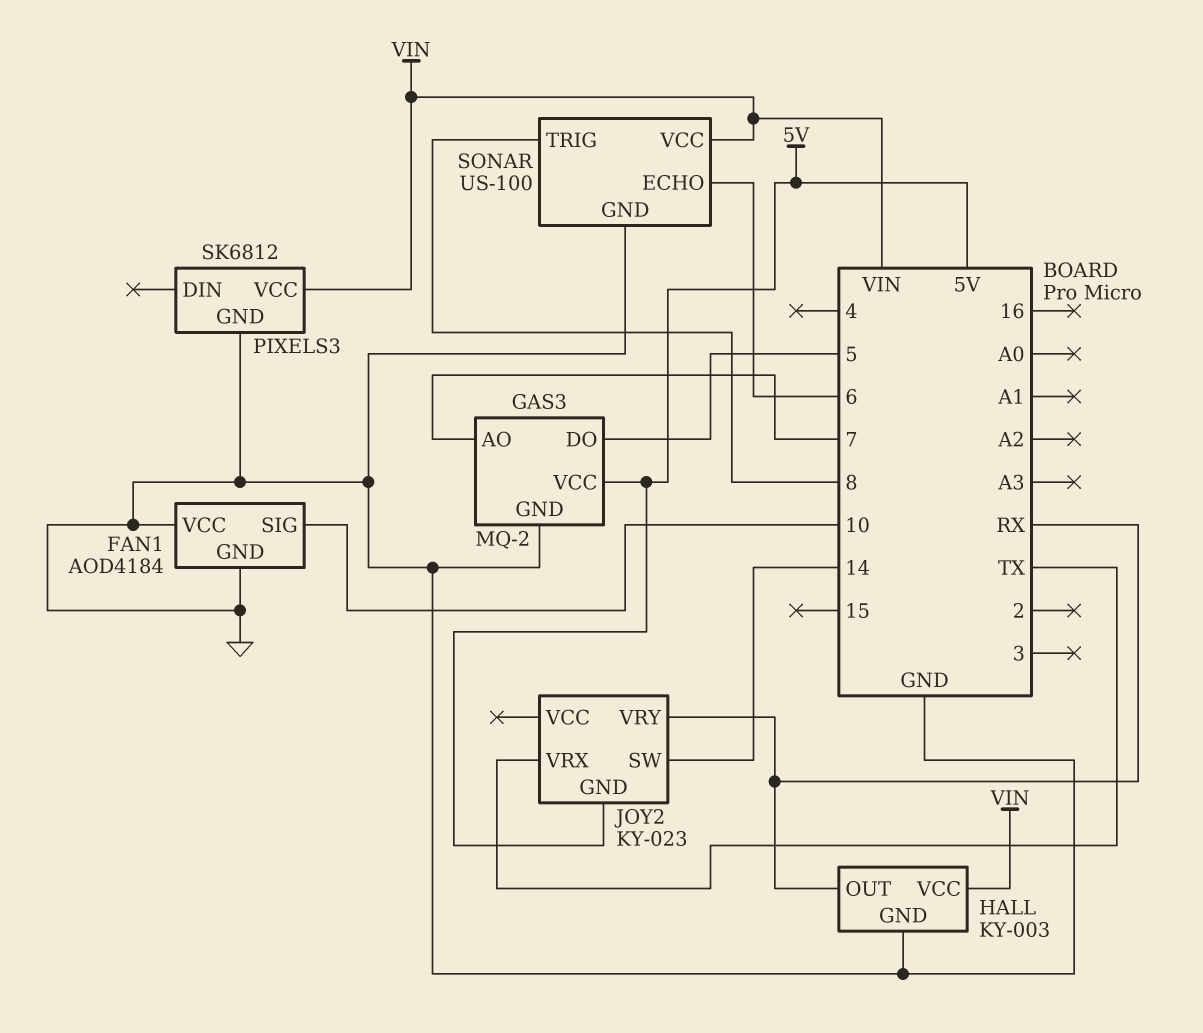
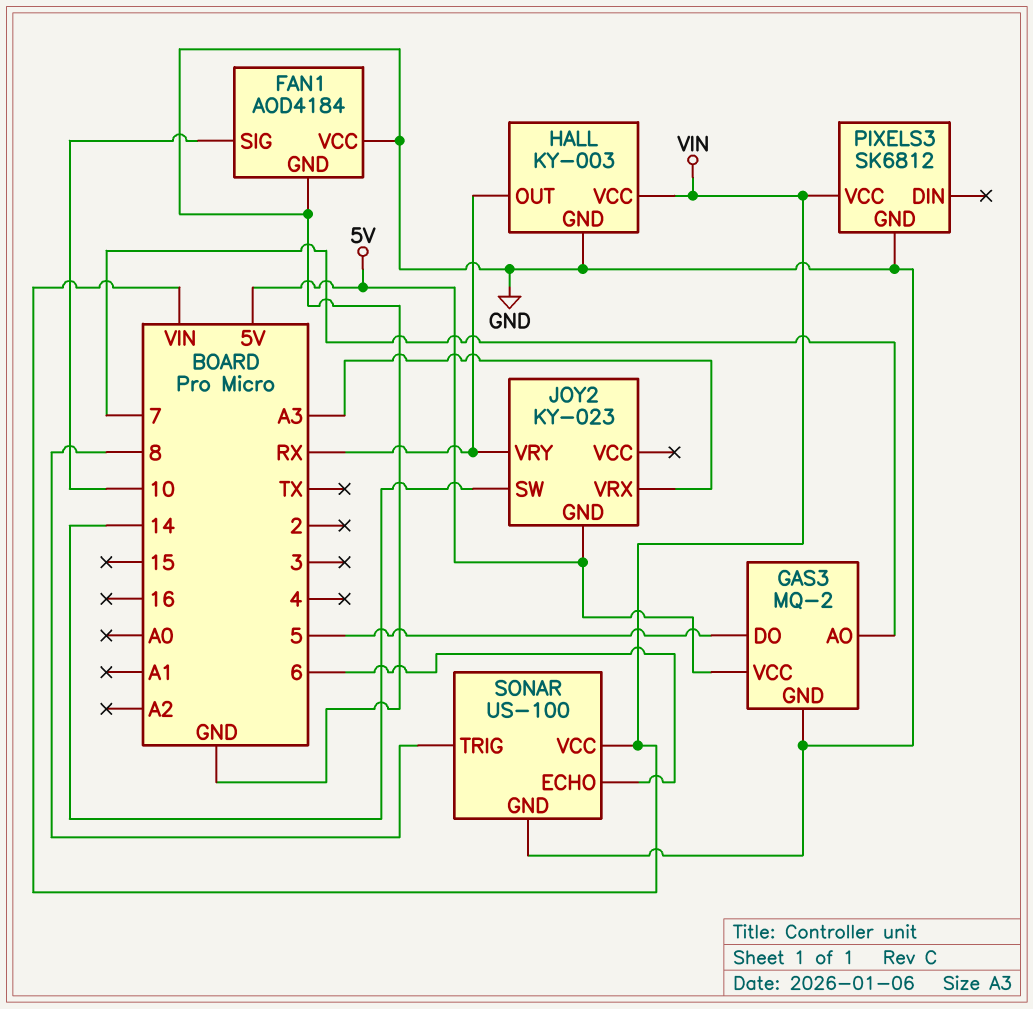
JOY2 pin VRX: TX -> A3

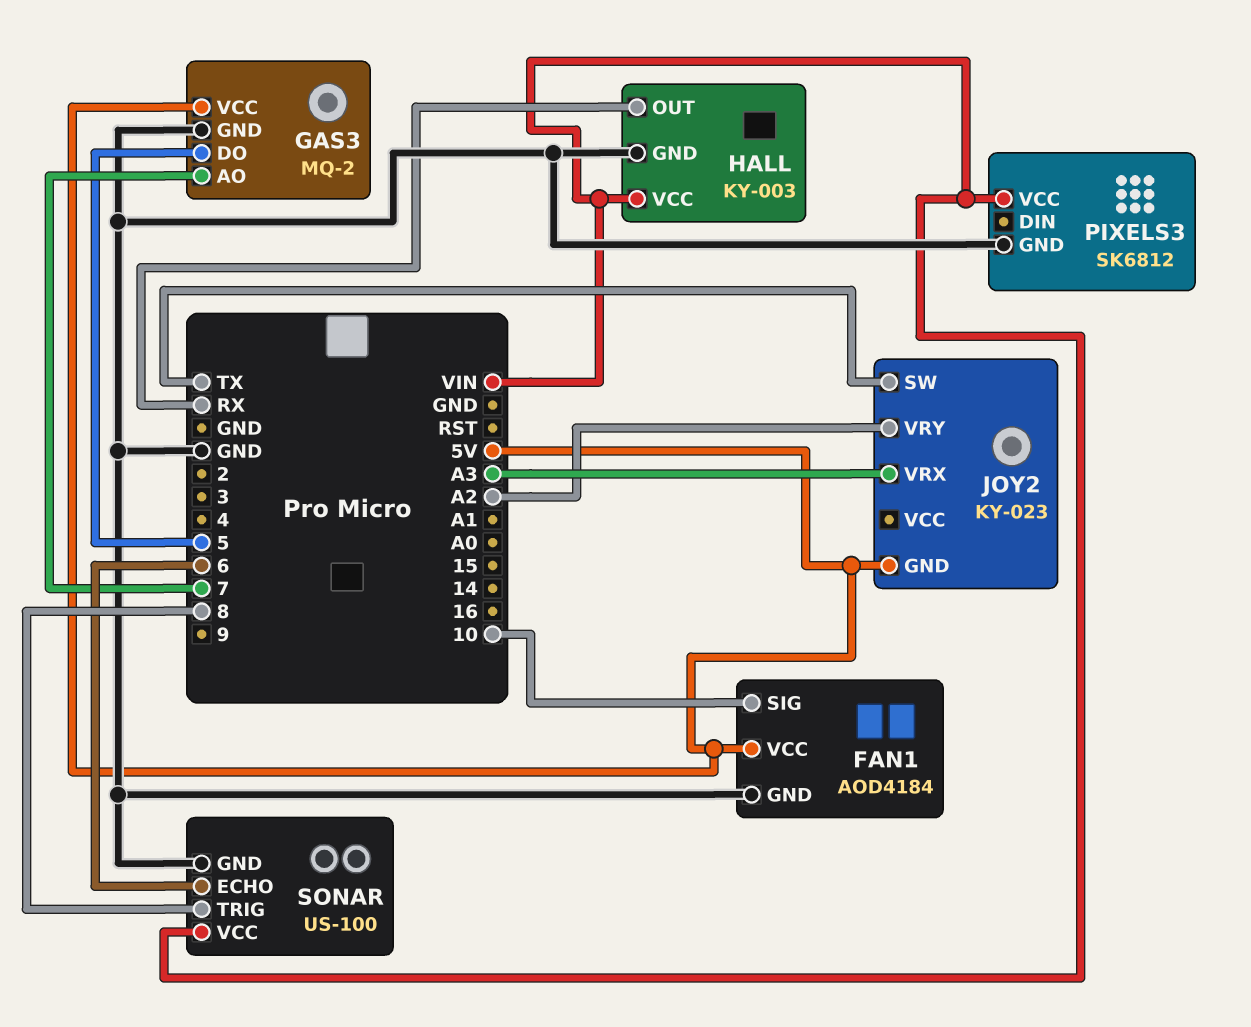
FAN1 pin VCC: GND -> 5V
JOY2 pin SW: 14 -> TX
JOY2 pin VRY: RX -> A2

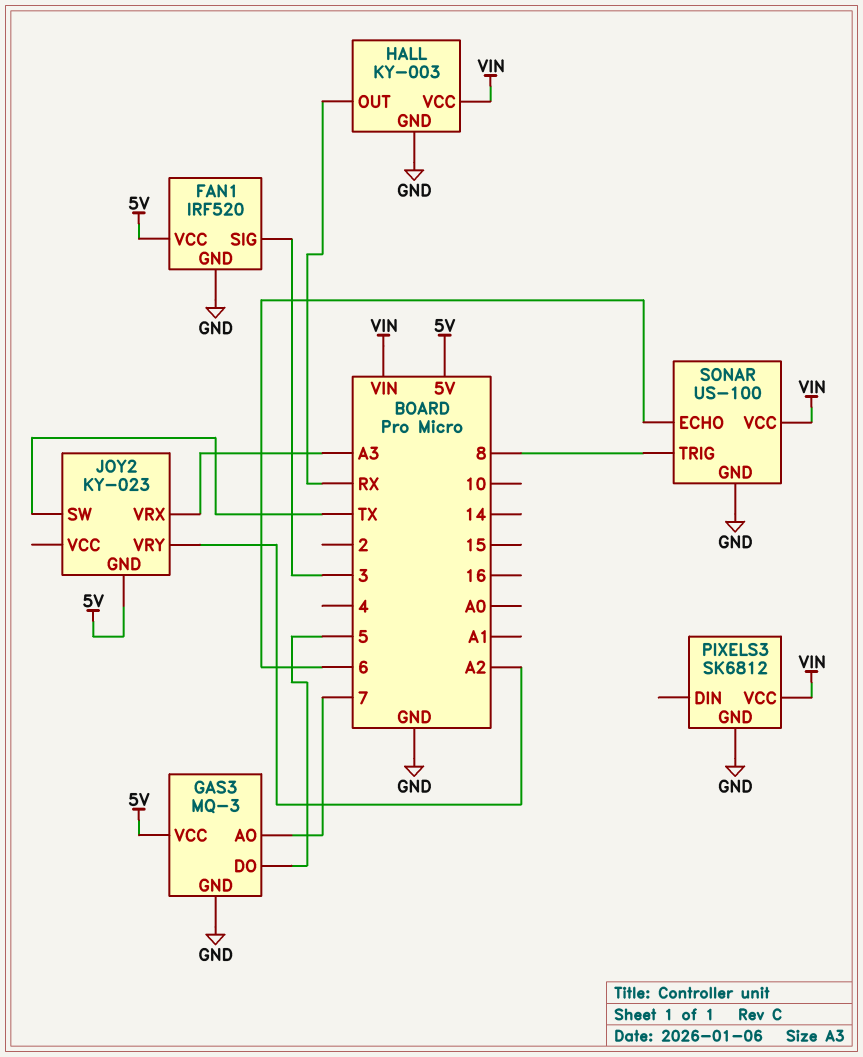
FAN1: AOD4184 -> IRF520
FAN1 pin SIG: 10 -> 3
GAS3: MQ-2 -> MQ-3

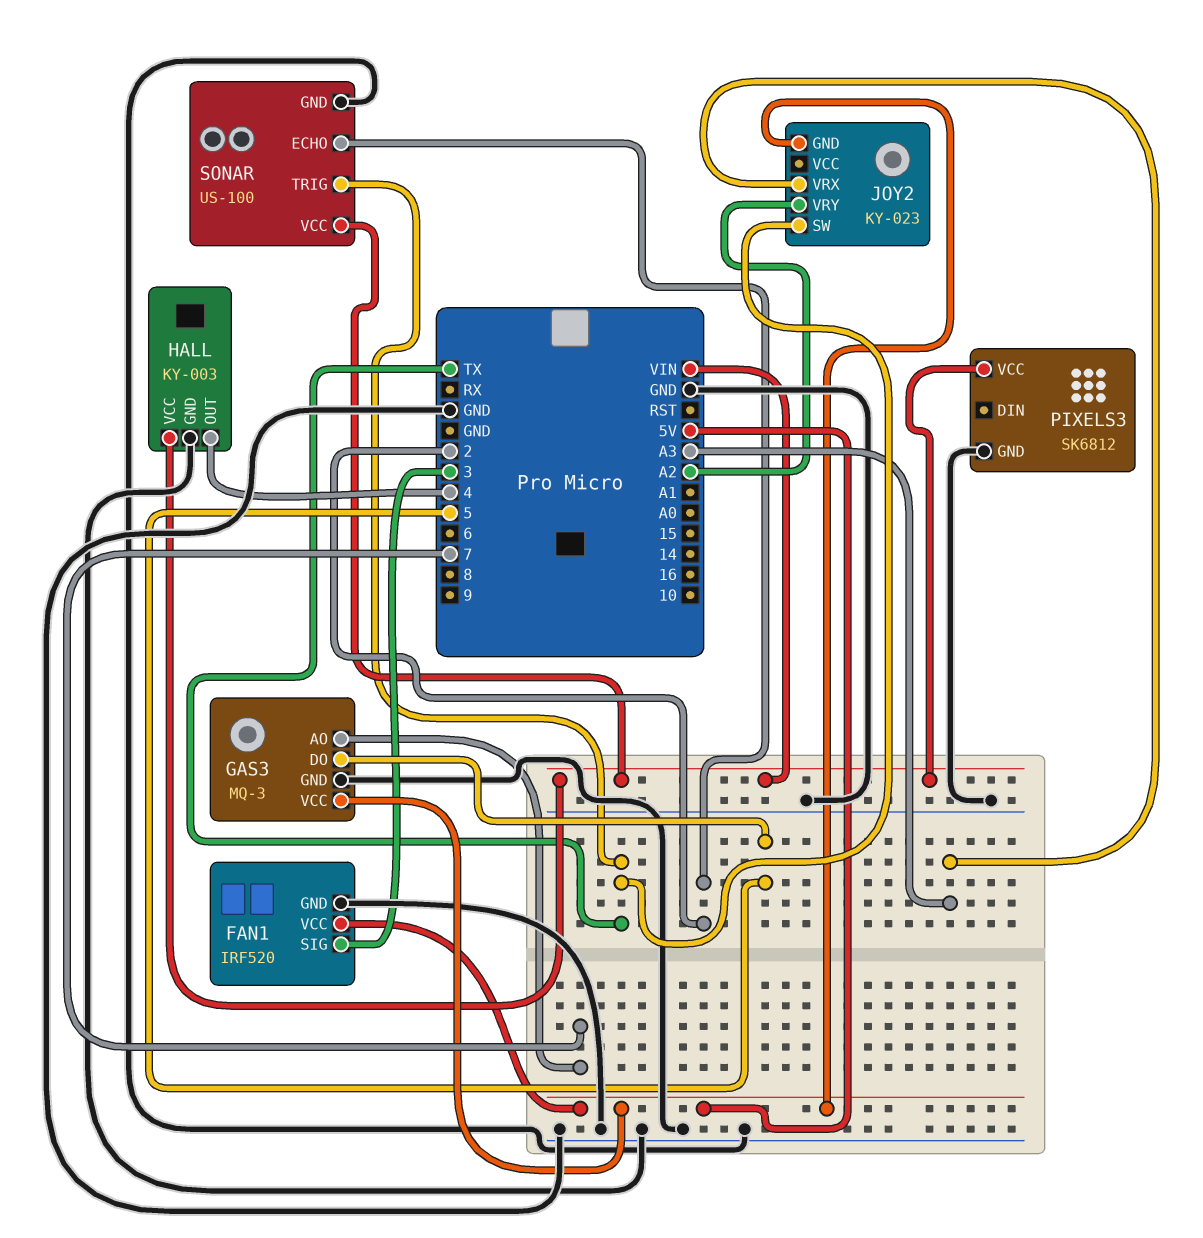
HALL pin OUT: RX -> 4
SONAR pin ECHO: 6 -> 2
SONAR pin TRIG: 8 -> TX

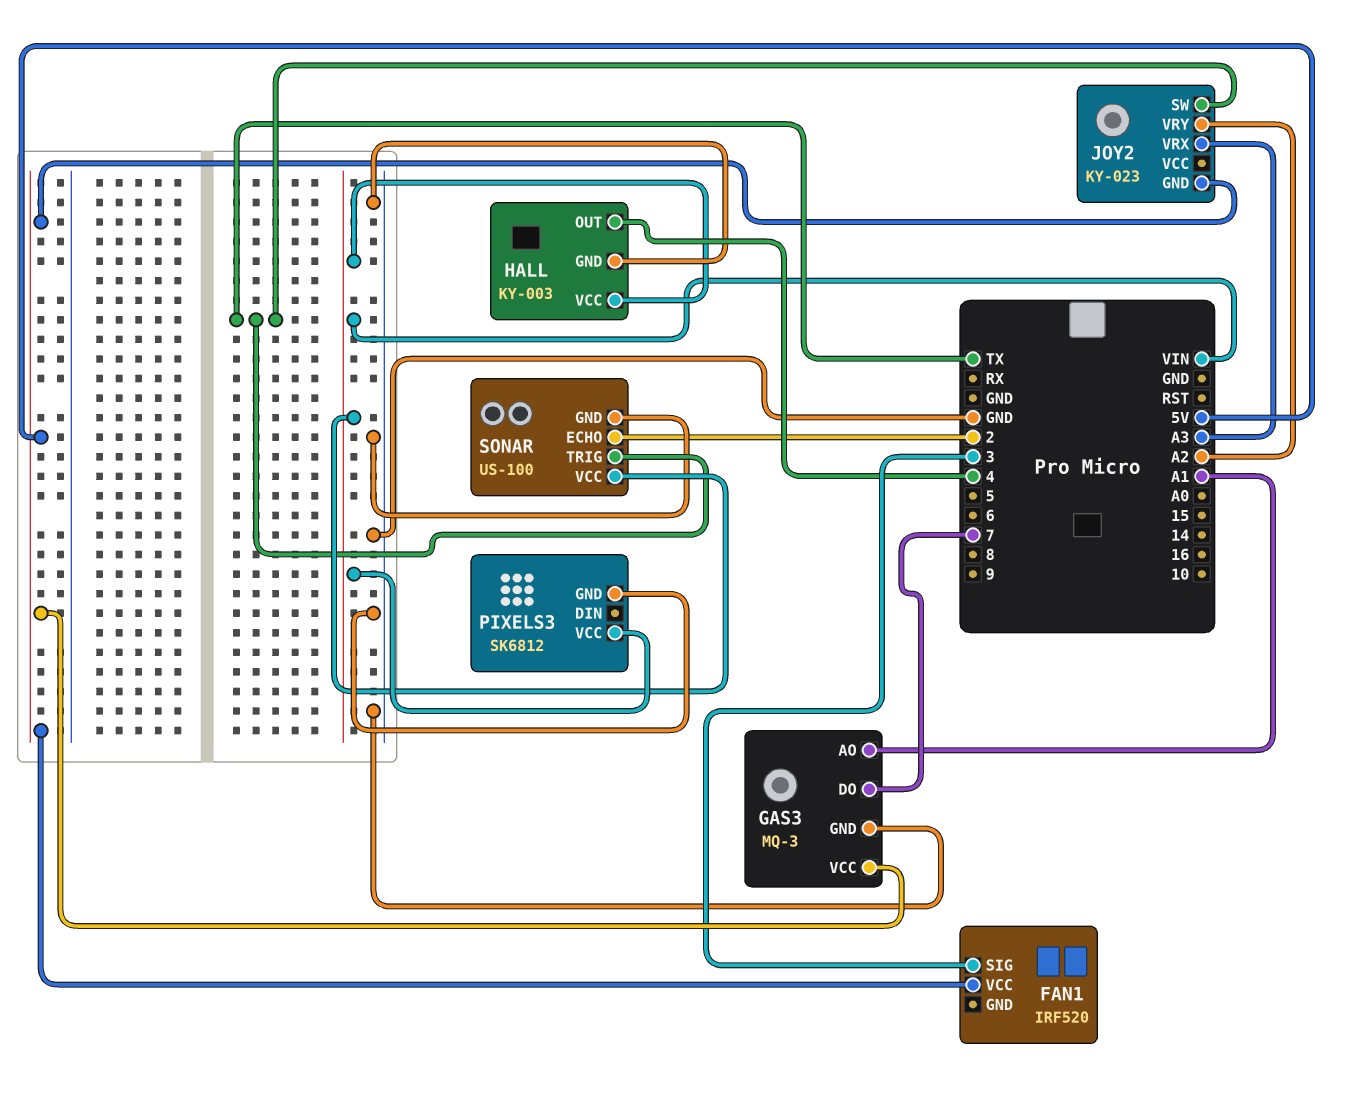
FAN1 pin GND: GND -> none
GAS3 pin AO: 7 -> A1
GAS3 pin DO: 5 -> 7

